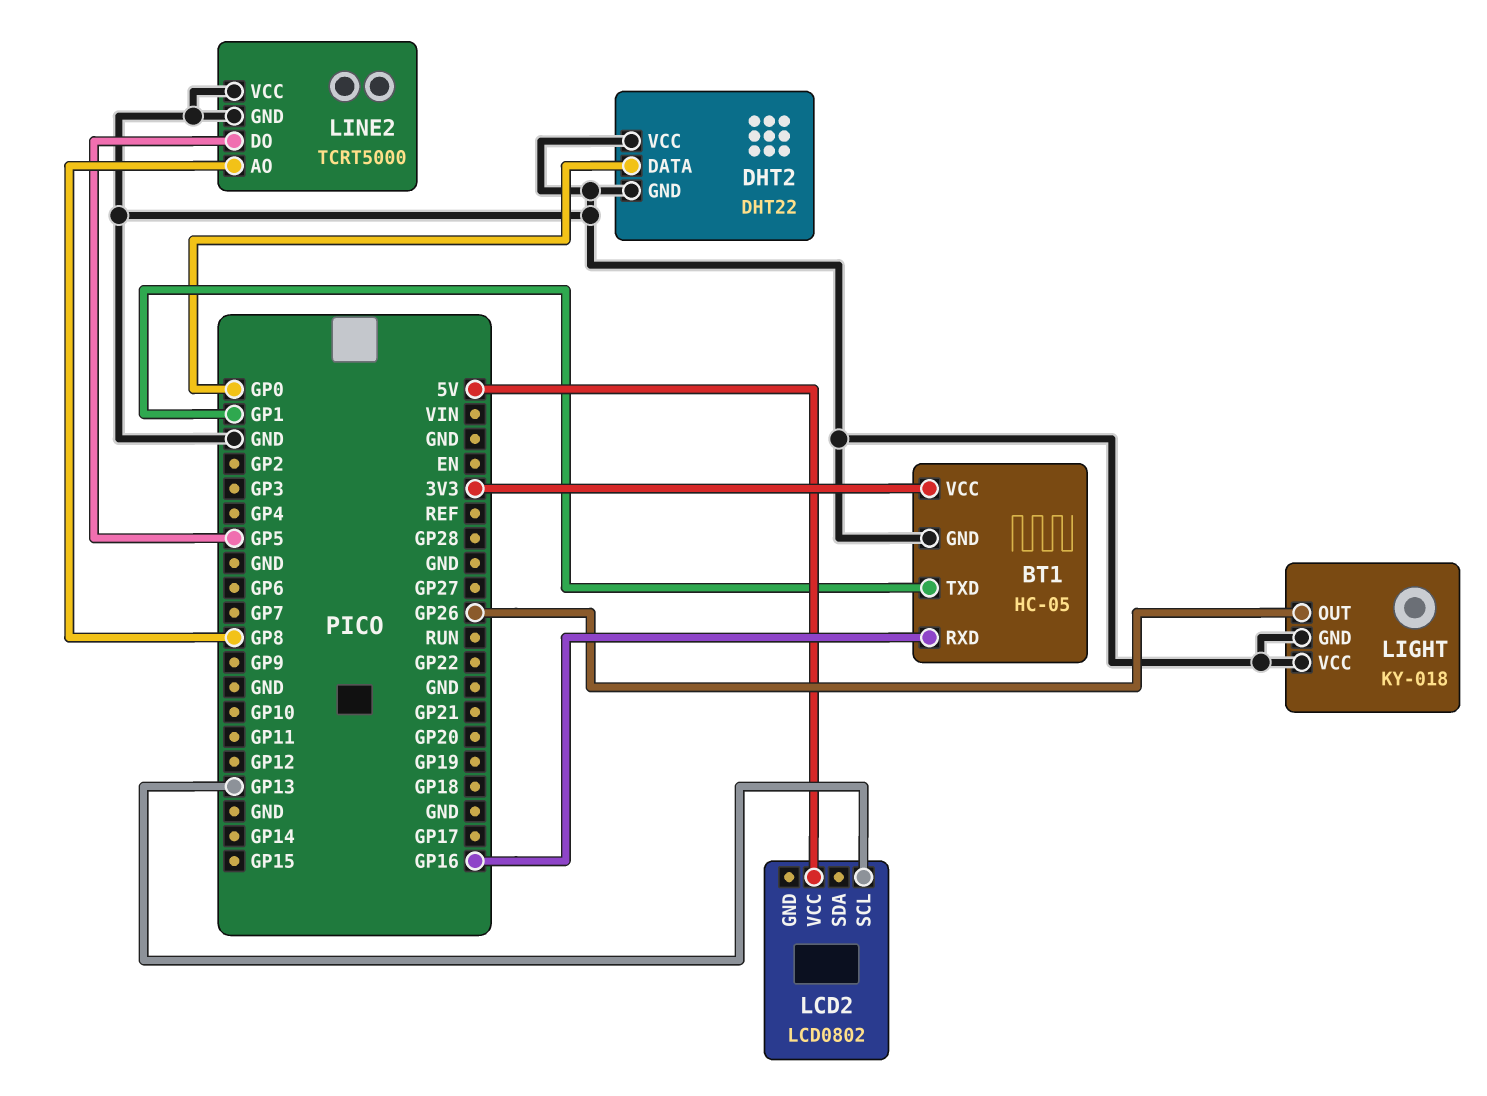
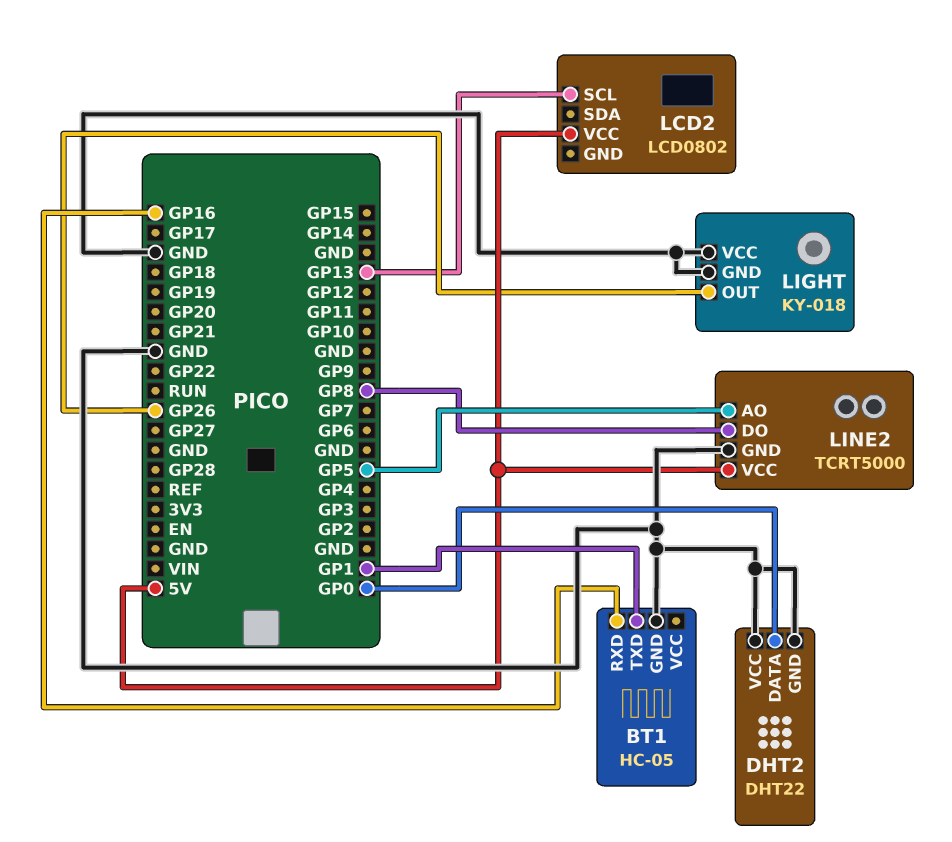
BT1 pin VCC: 3V3 -> none
LINE2 pin AO: GP8 -> GP5
LINE2 pin DO: GP5 -> GP8
LINE2 pin VCC: GND -> 5V

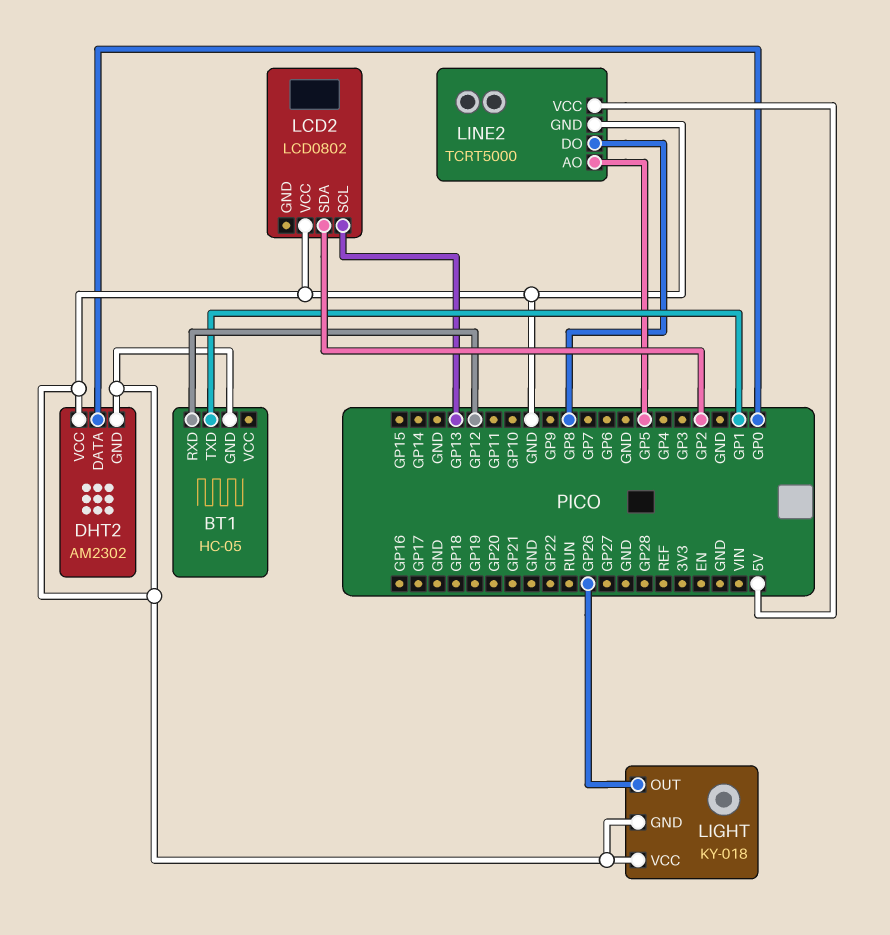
BT1 pin RXD: GP16 -> GP12
DHT2: DHT22 -> AM2302
LCD2 pin SDA: none -> GP2
LCD2 pin VCC: 5V -> GND

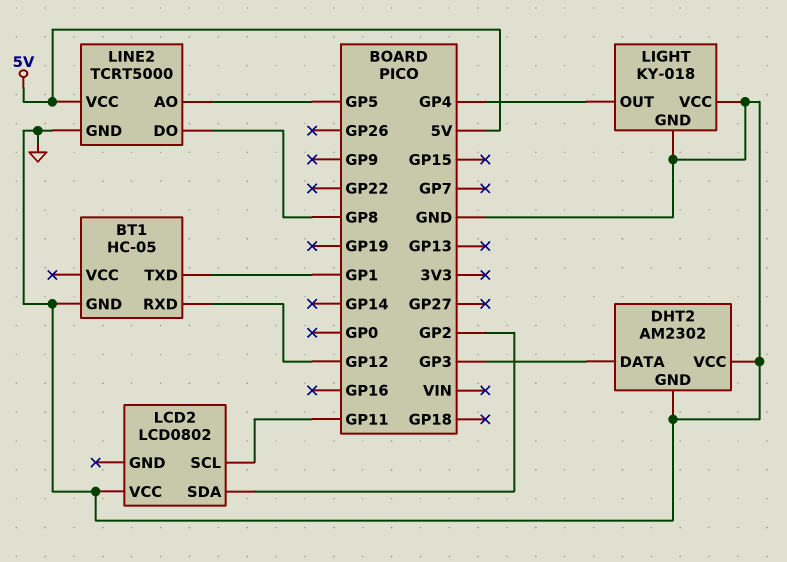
DHT2 pin DATA: GP0 -> GP3
LCD2 pin SCL: GP13 -> GP11
LIGHT pin OUT: GP26 -> GP4

